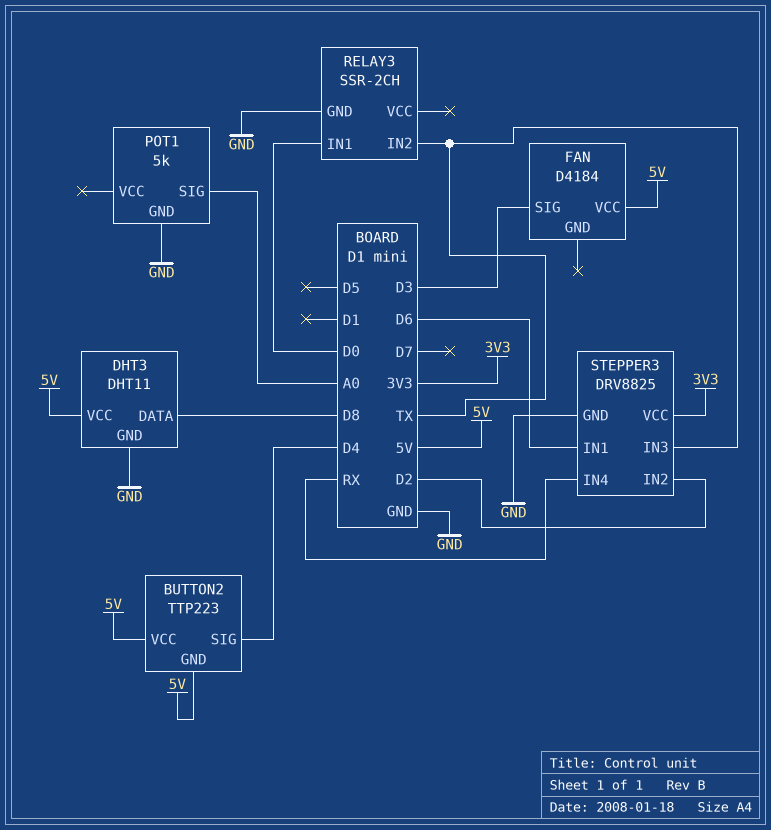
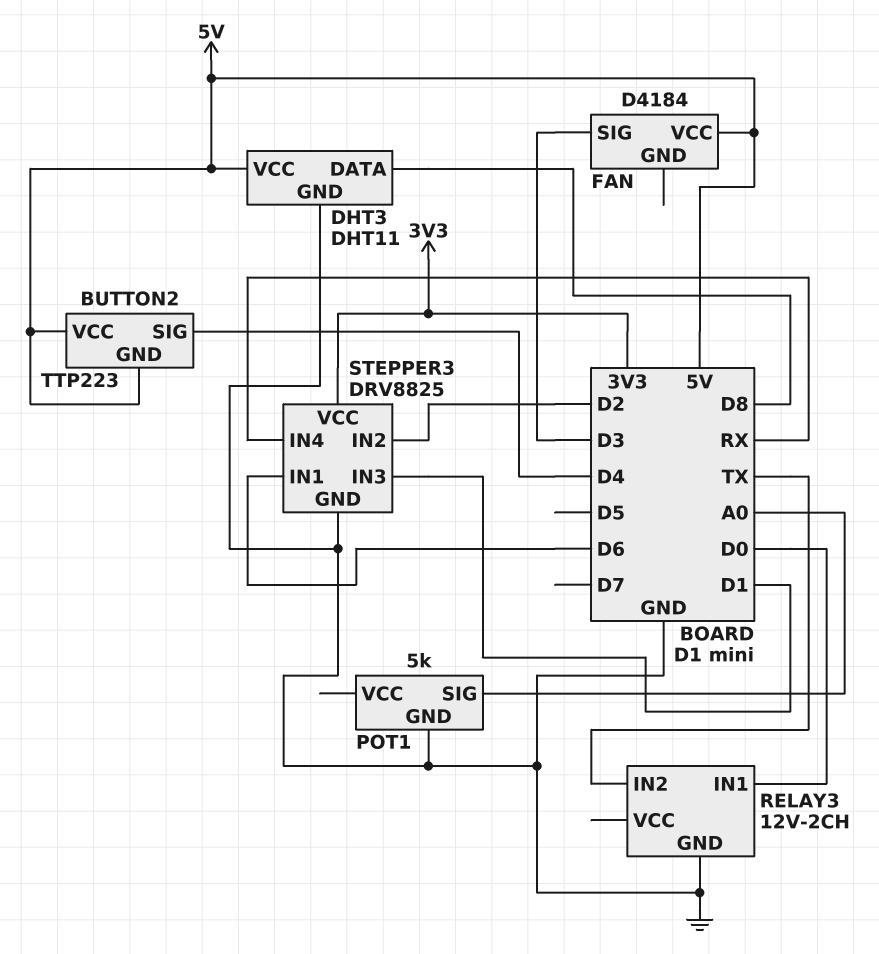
RELAY3: SSR-2CH -> 12V-2CH
STEPPER3 pin IN3: TX -> D1

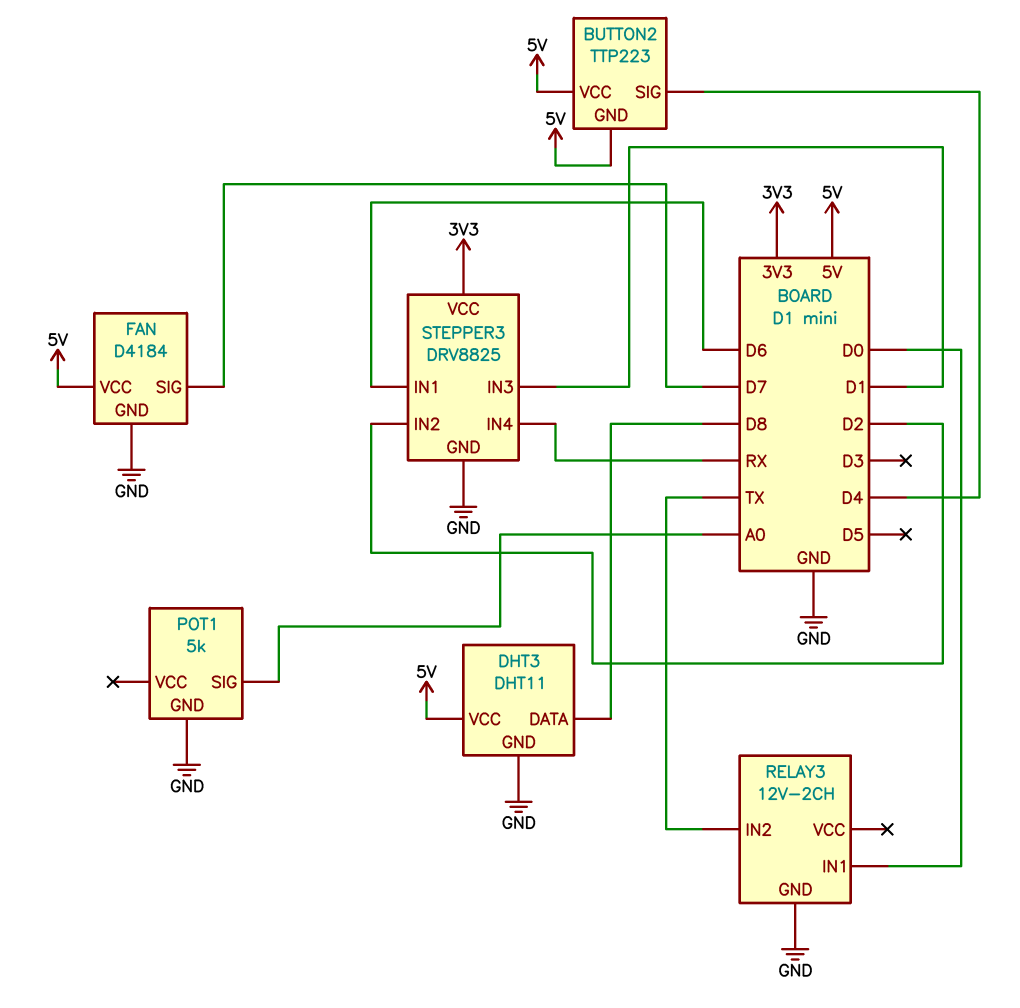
FAN pin GND: none -> GND
FAN pin SIG: D3 -> D7

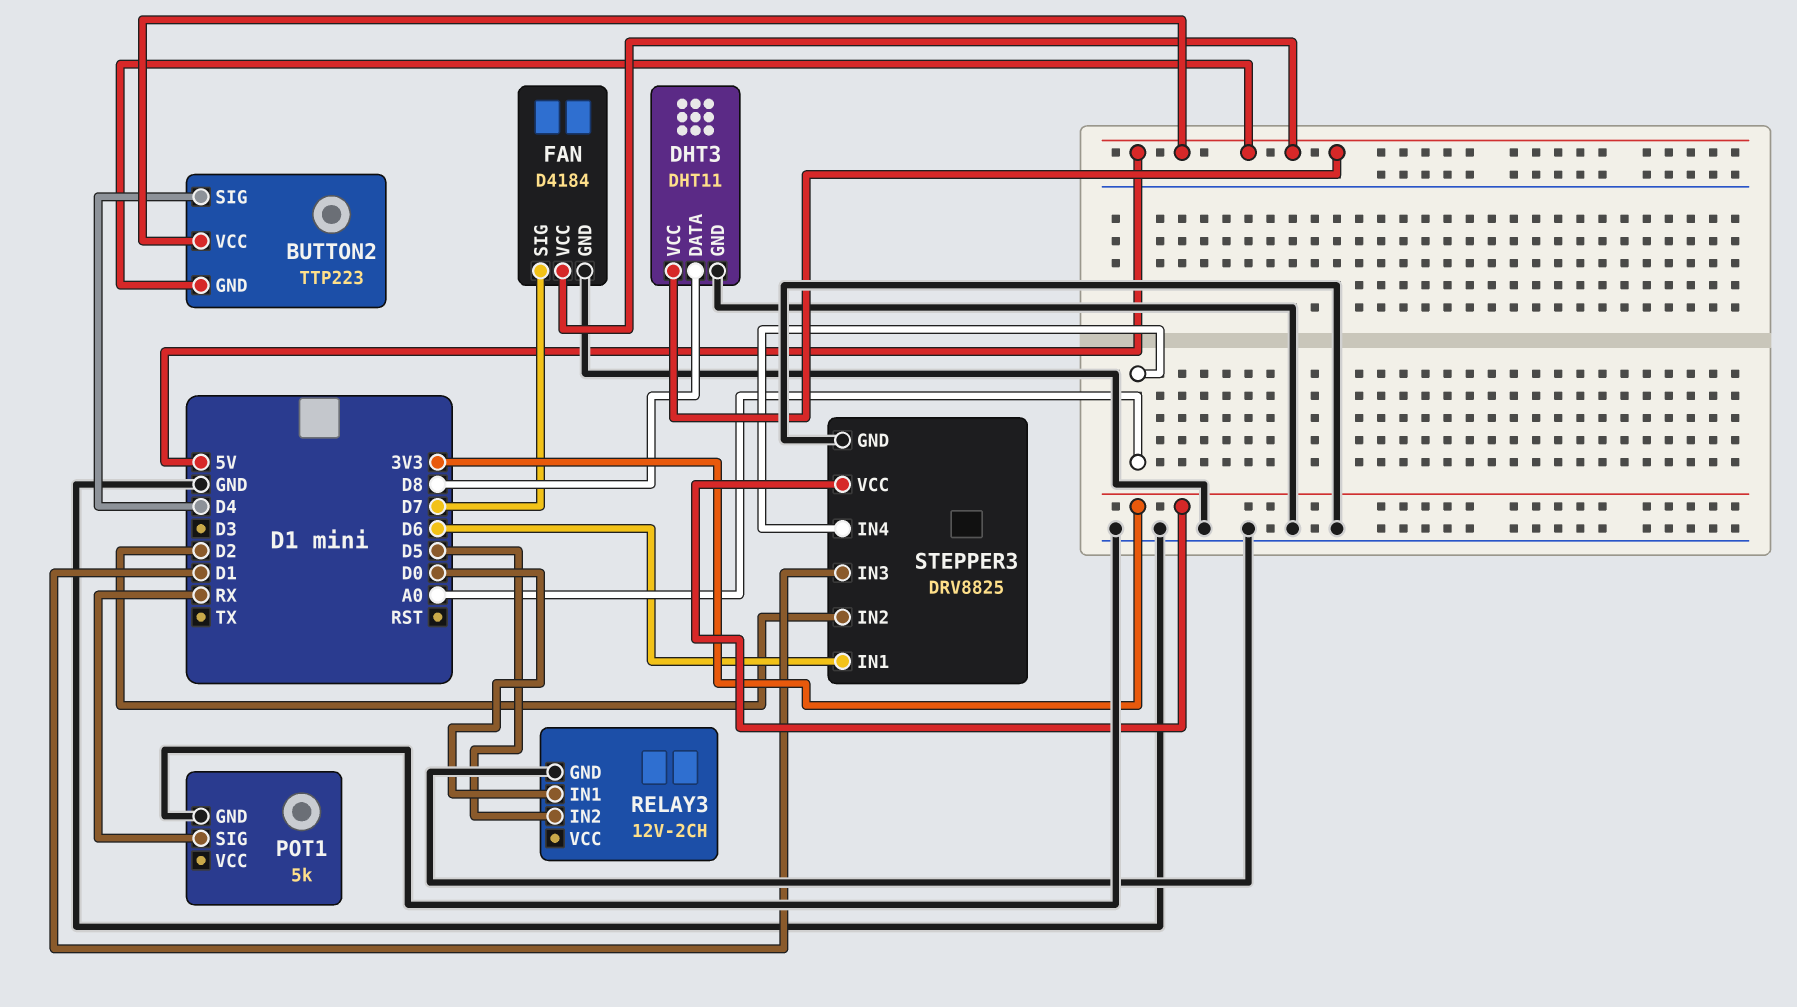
POT1 pin SIG: A0 -> RX
RELAY3 pin IN2: TX -> D5
STEPPER3 pin IN4: RX -> A0

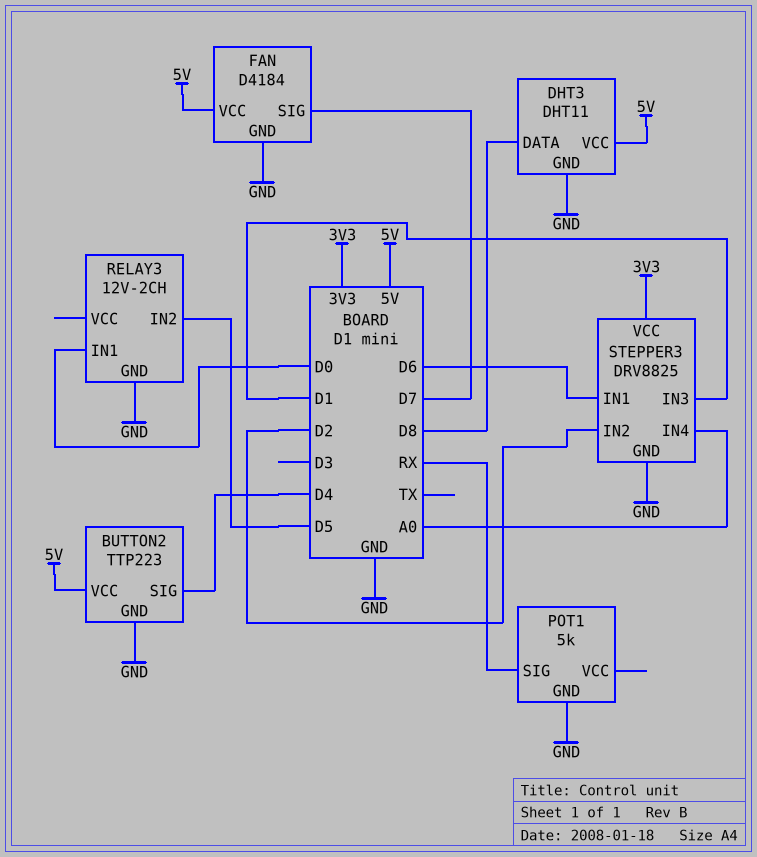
BUTTON2 pin GND: 5V -> GND

